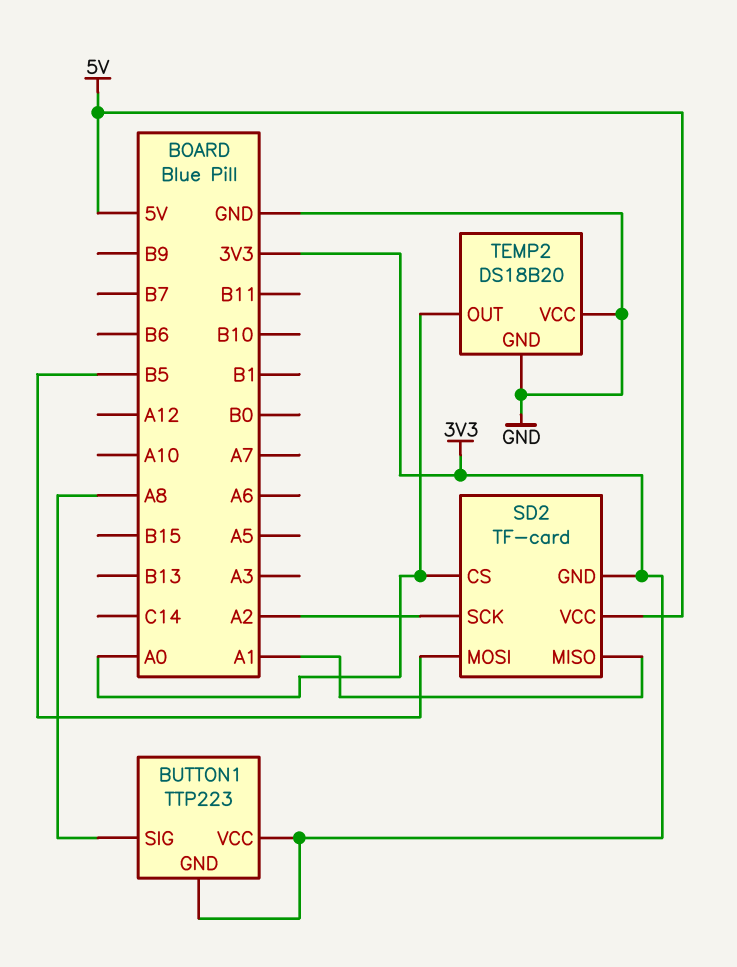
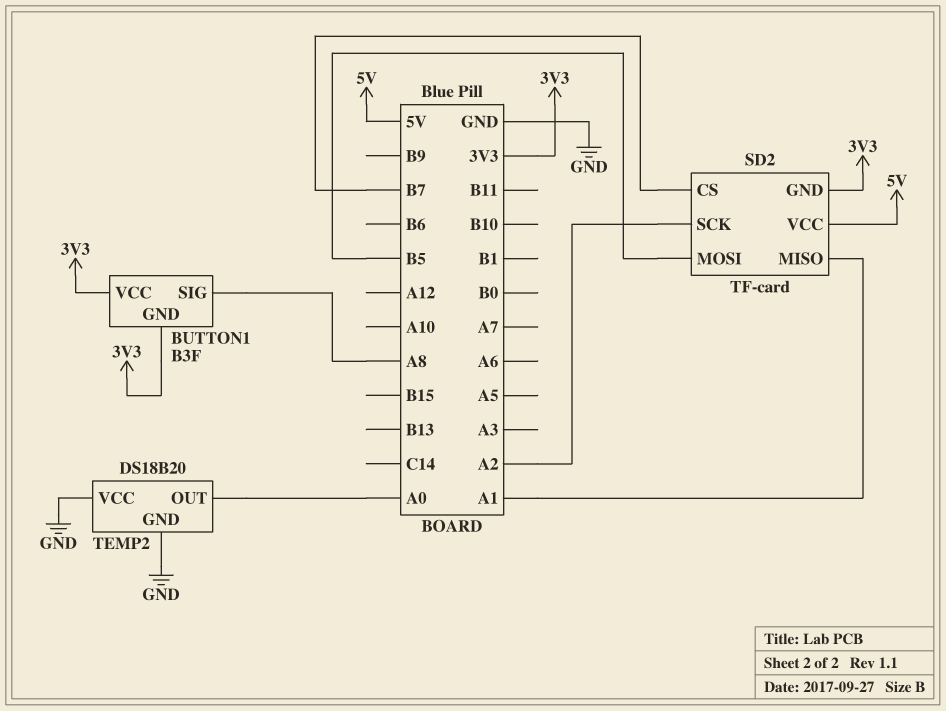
BUTTON1: TTP223 -> B3F
SD2 pin CS: A0 -> B7

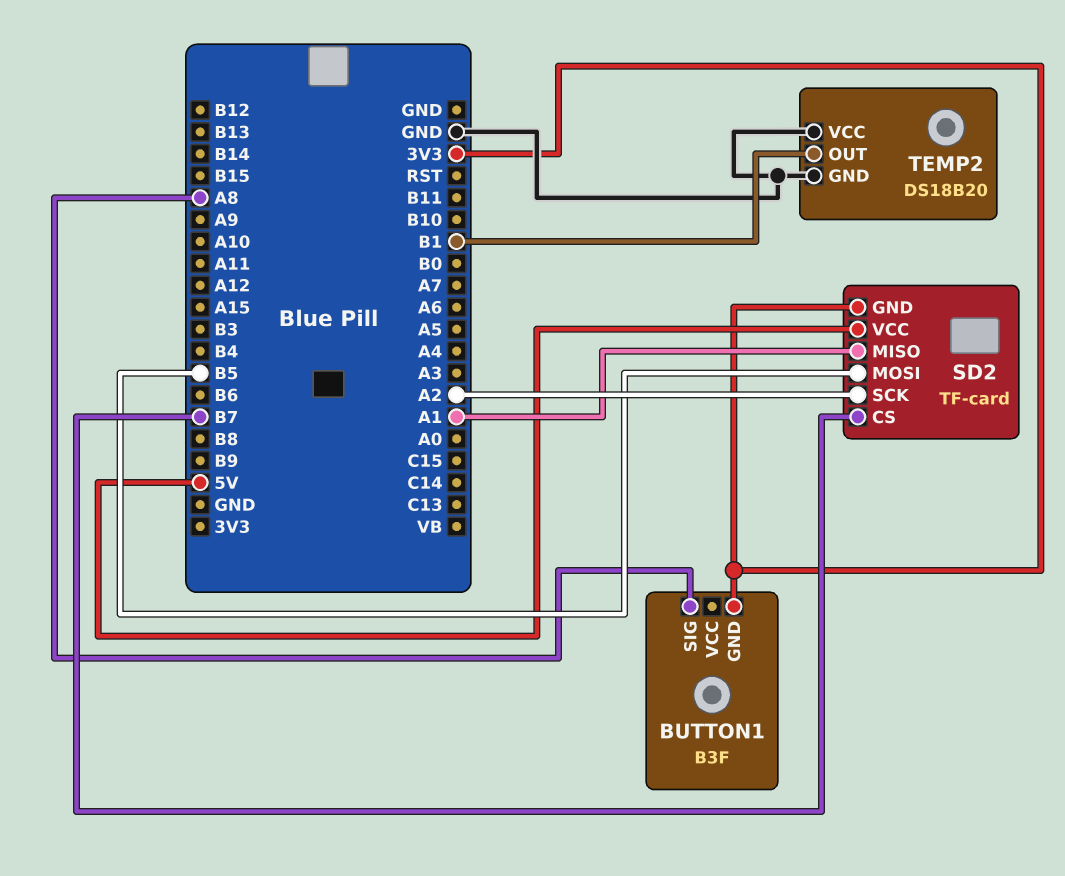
BUTTON1 pin VCC: 3V3 -> none
TEMP2 pin OUT: A0 -> B1

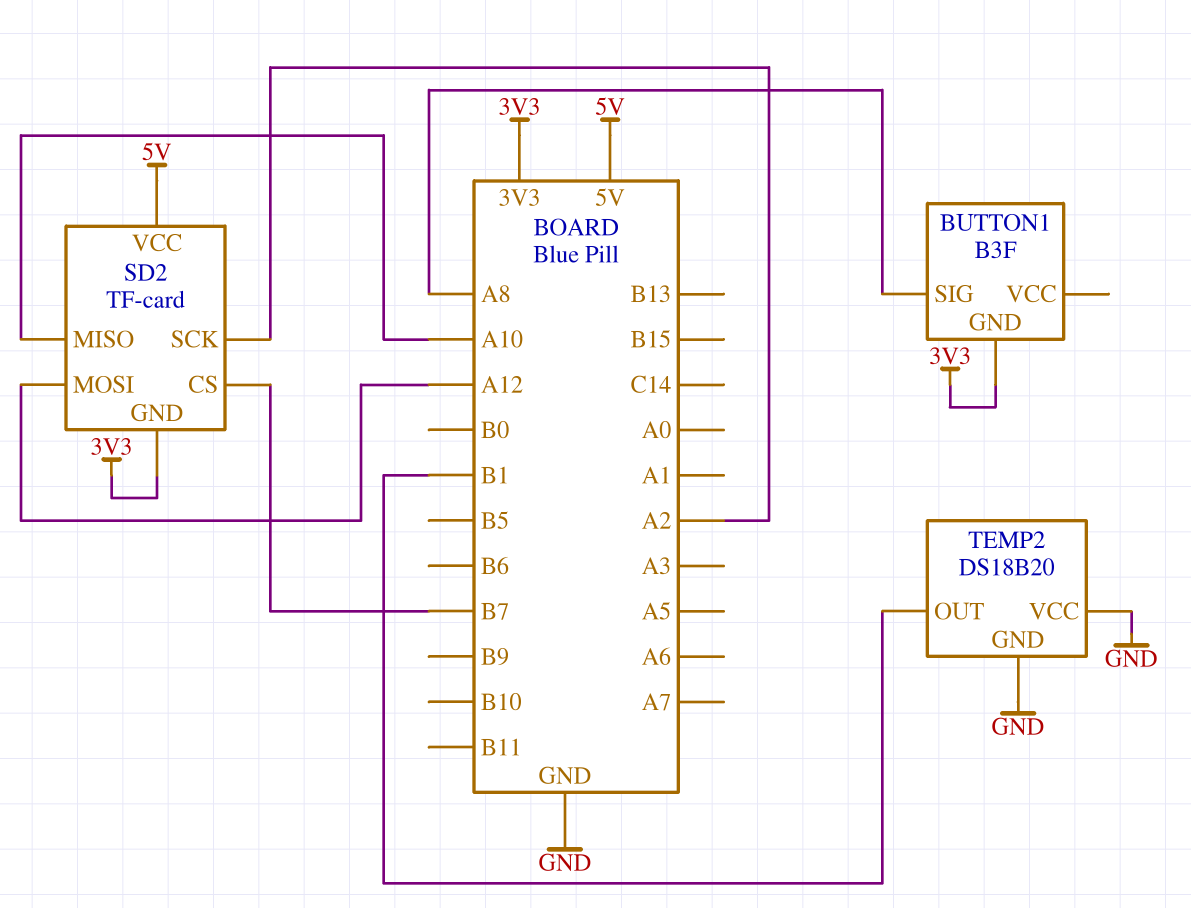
SD2 pin MISO: A1 -> A10
SD2 pin MOSI: B5 -> A12

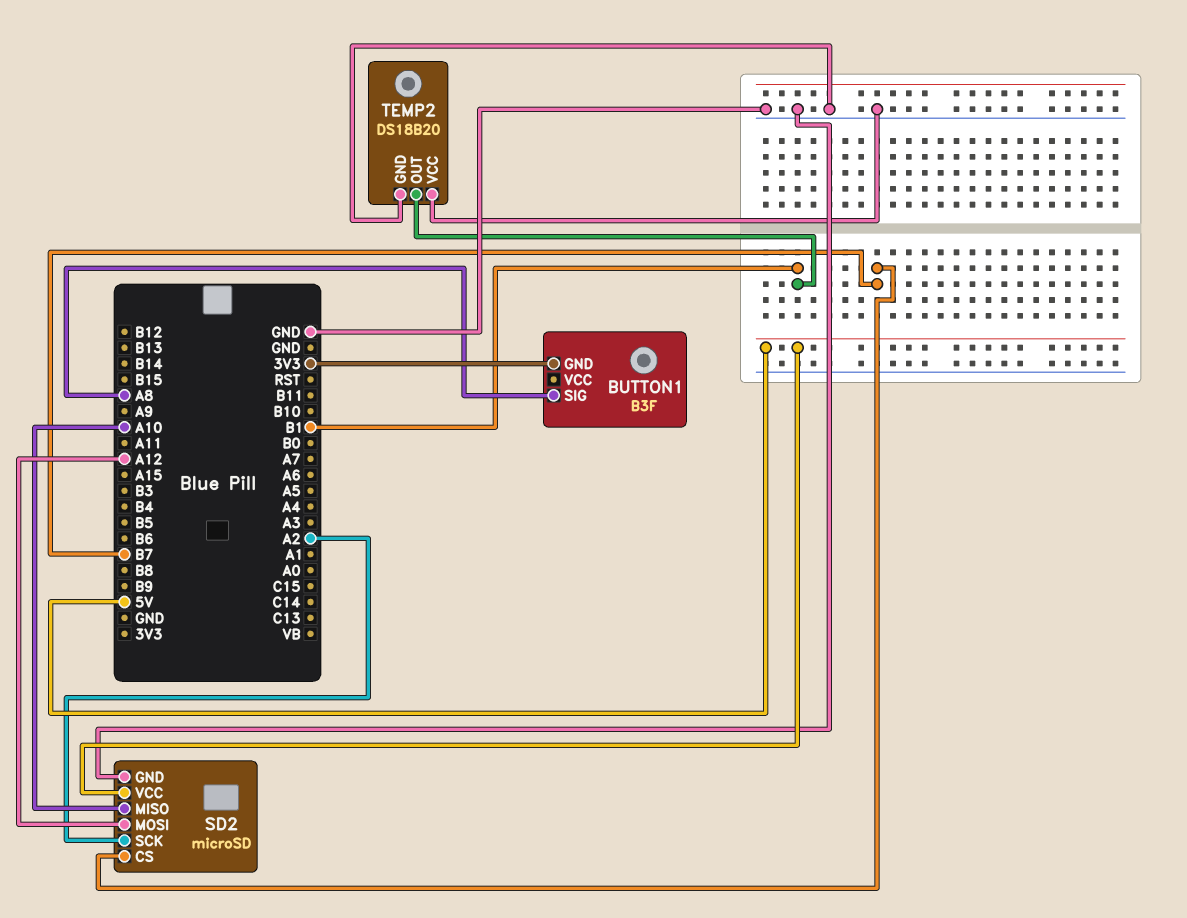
SD2: TF-card -> microSD
SD2 pin GND: 3V3 -> GND

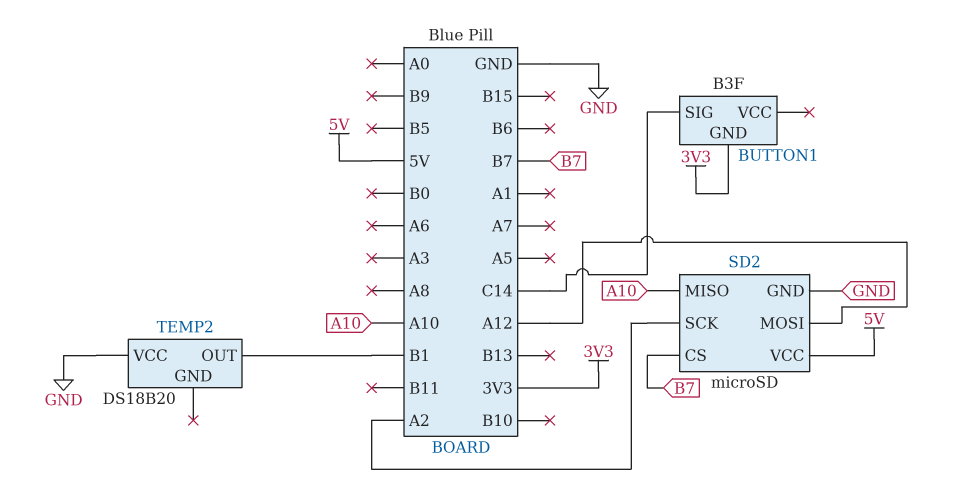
BUTTON1 pin SIG: A8 -> C14
TEMP2 pin GND: GND -> none

